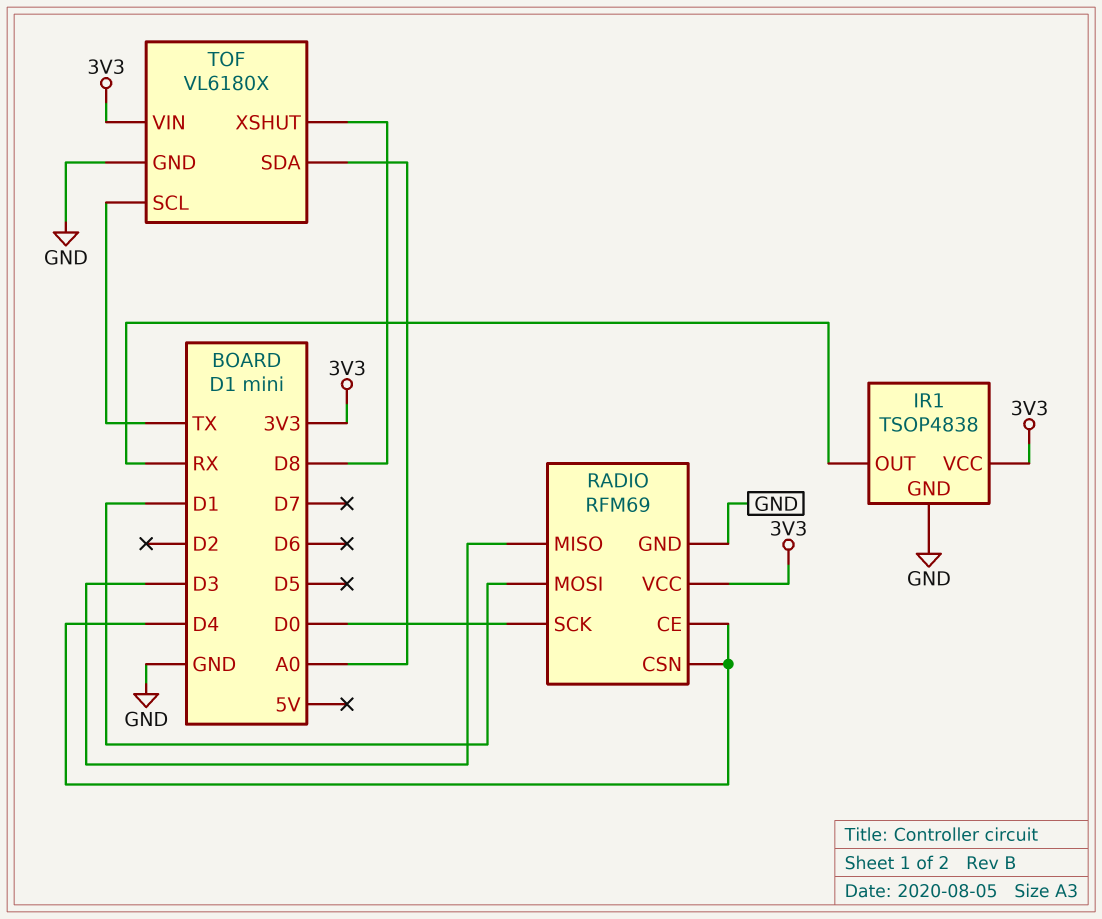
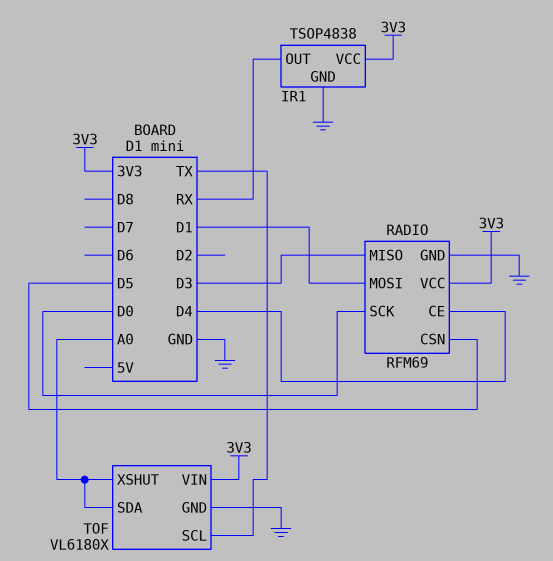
RADIO pin CSN: D4 -> D5
TOF pin XSHUT: D8 -> A0

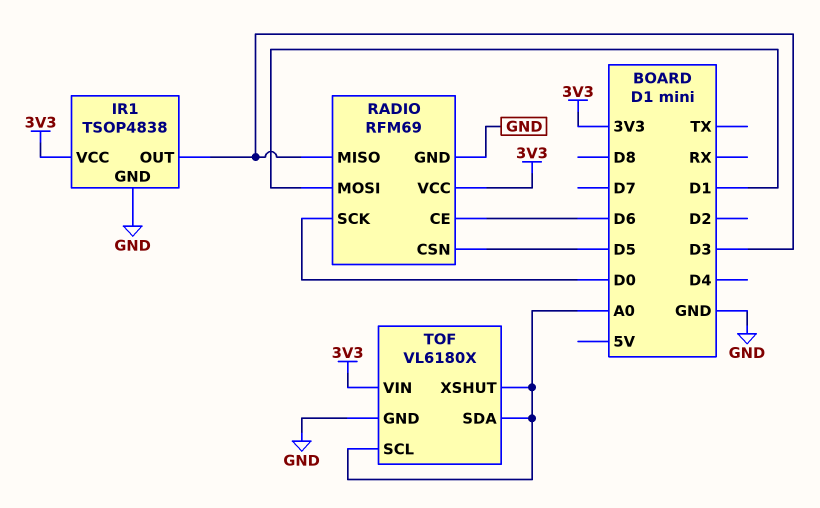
IR1 pin OUT: RX -> D3
RADIO pin CE: D4 -> D6
TOF pin SCL: TX -> A0

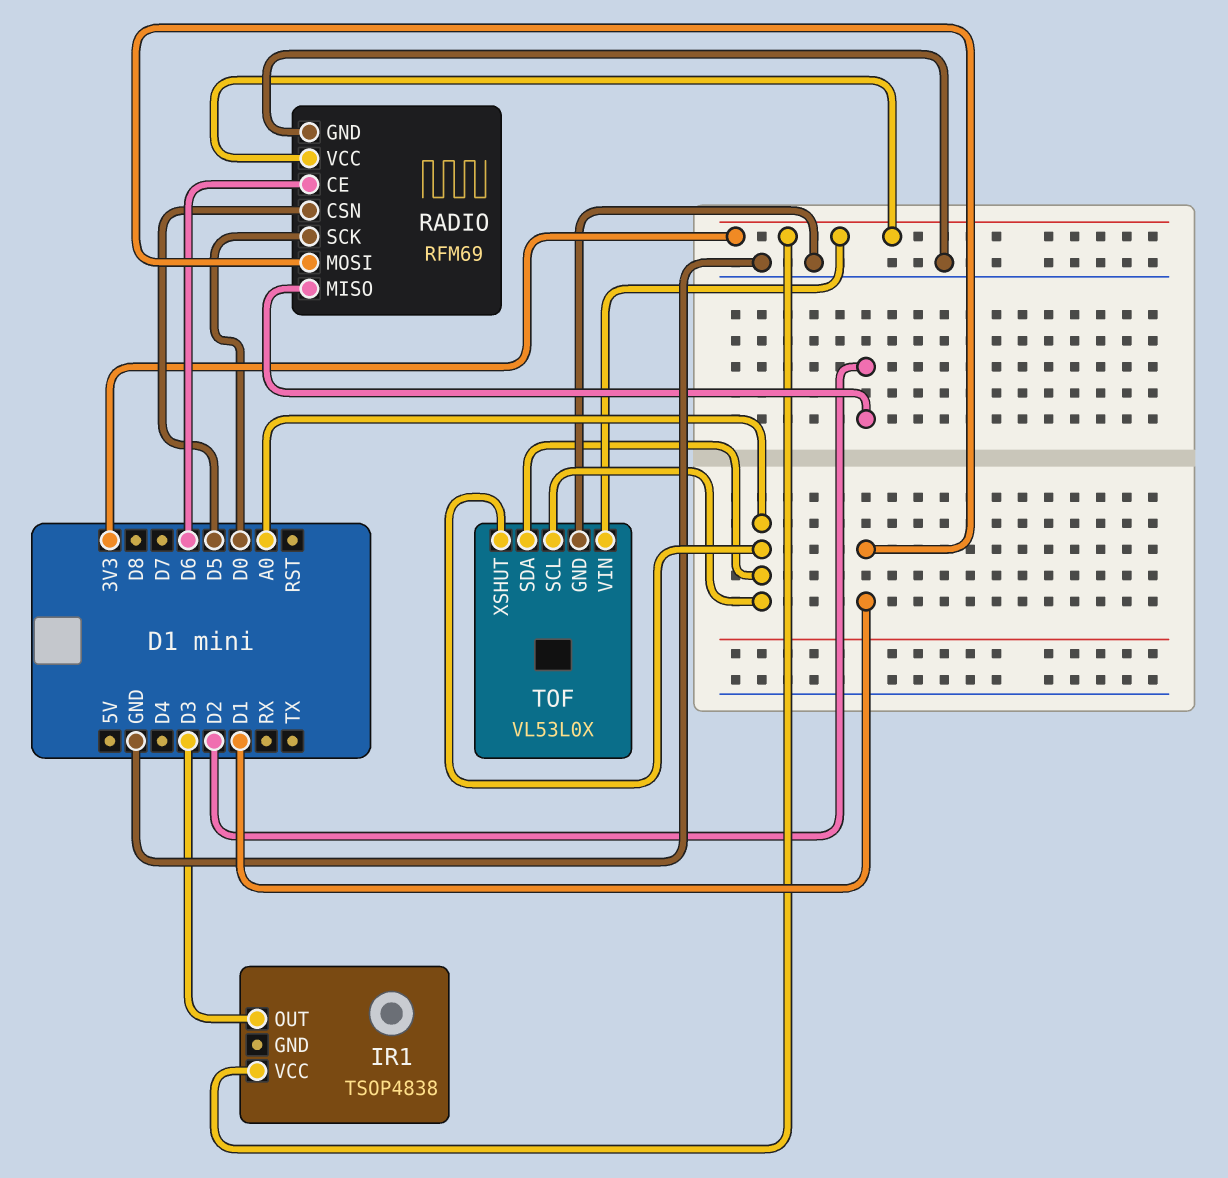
IR1 pin GND: GND -> none
RADIO pin MISO: D3 -> D2
TOF: VL6180X -> VL53L0X

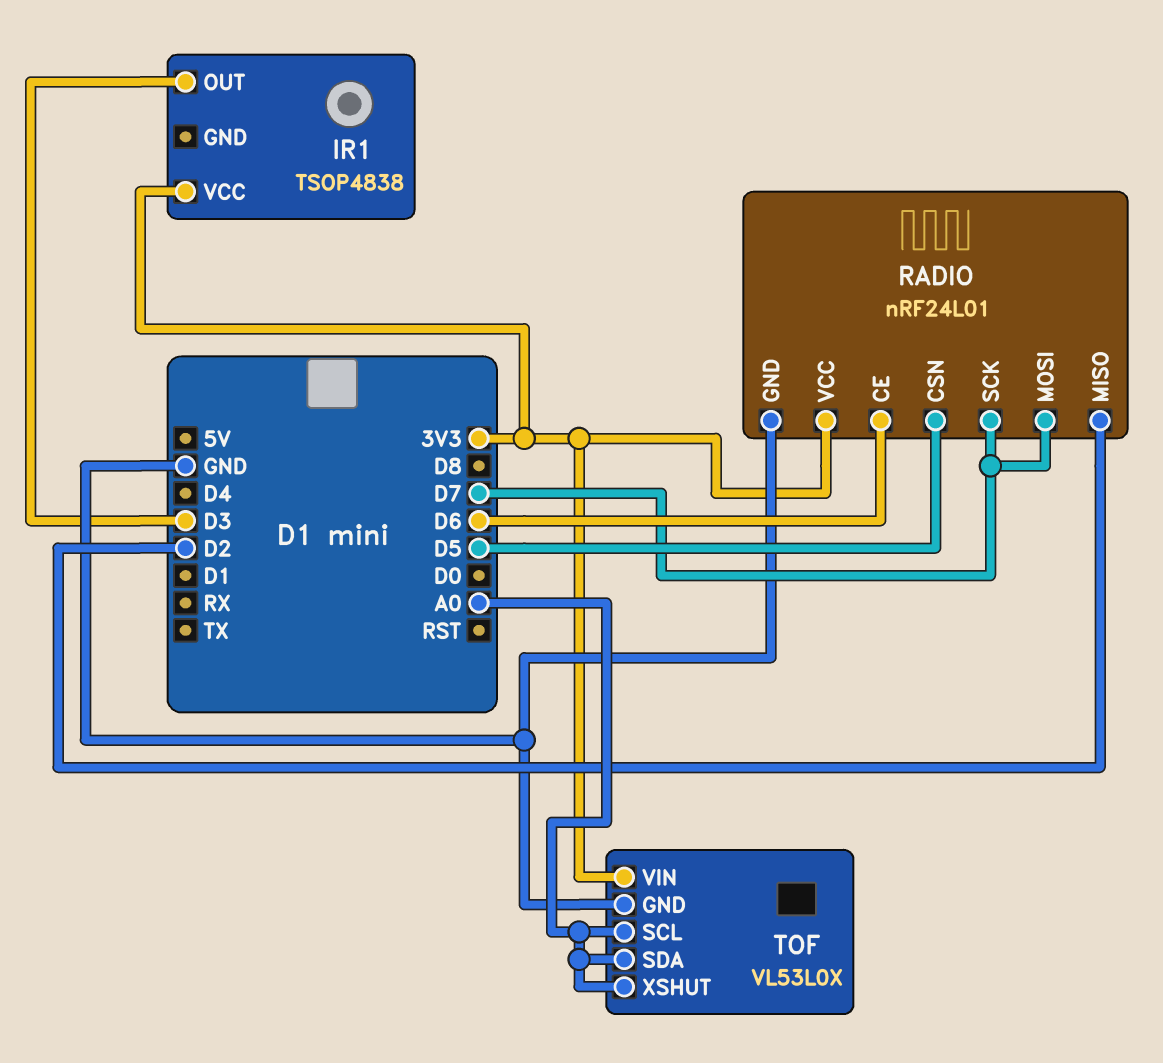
RADIO: RFM69 -> nRF24L01
RADIO pin MOSI: D1 -> D7
RADIO pin SCK: D0 -> D7

